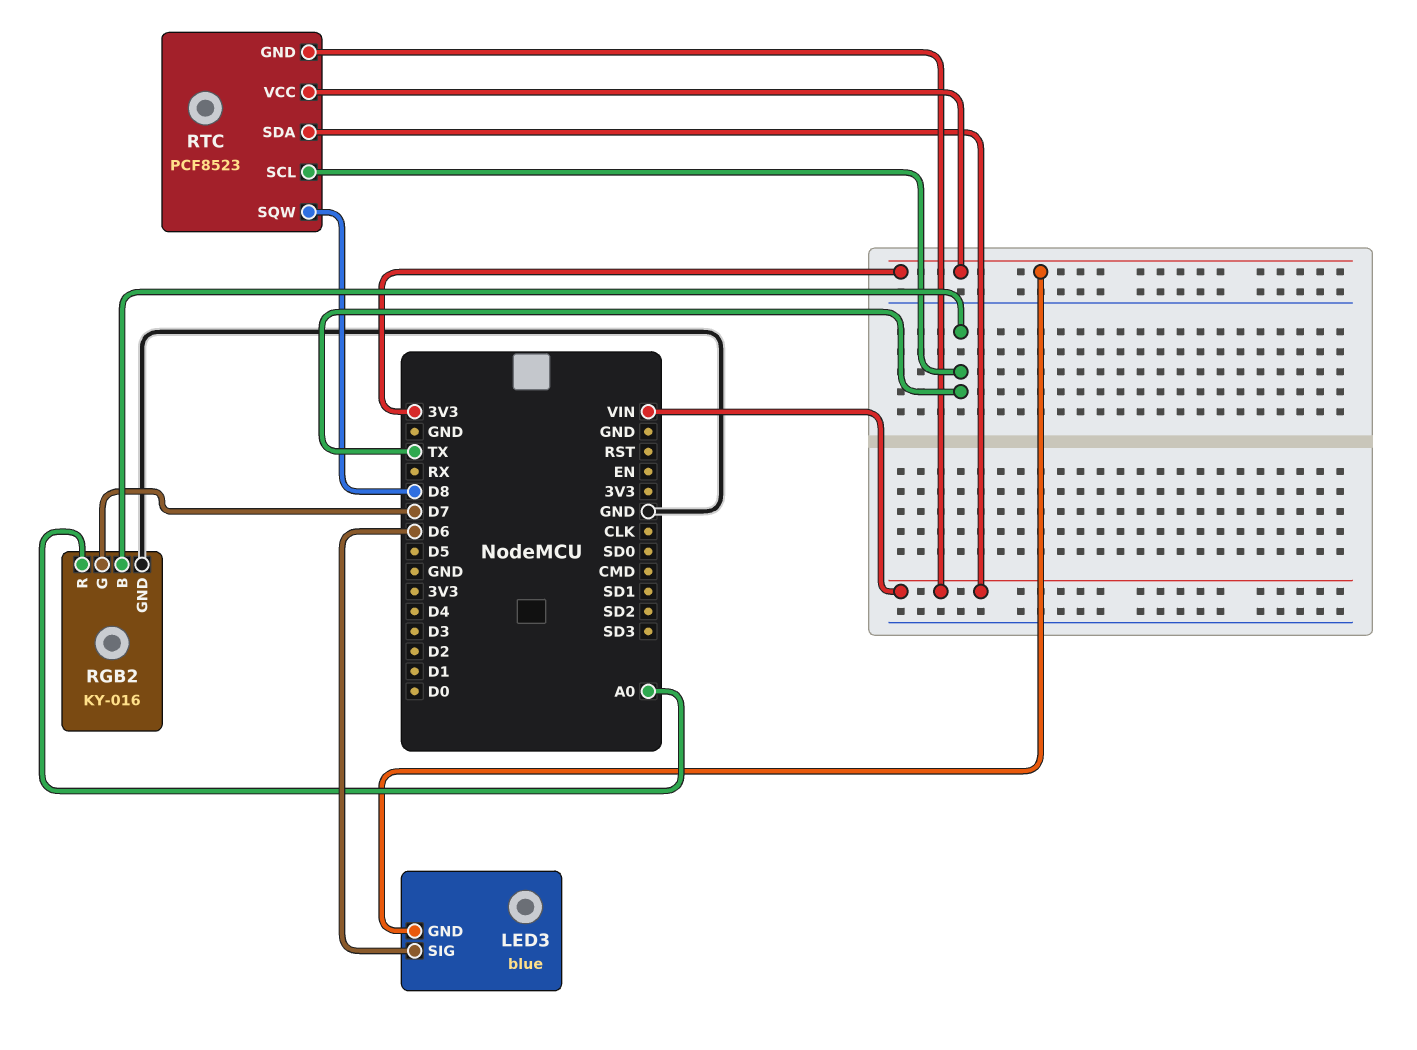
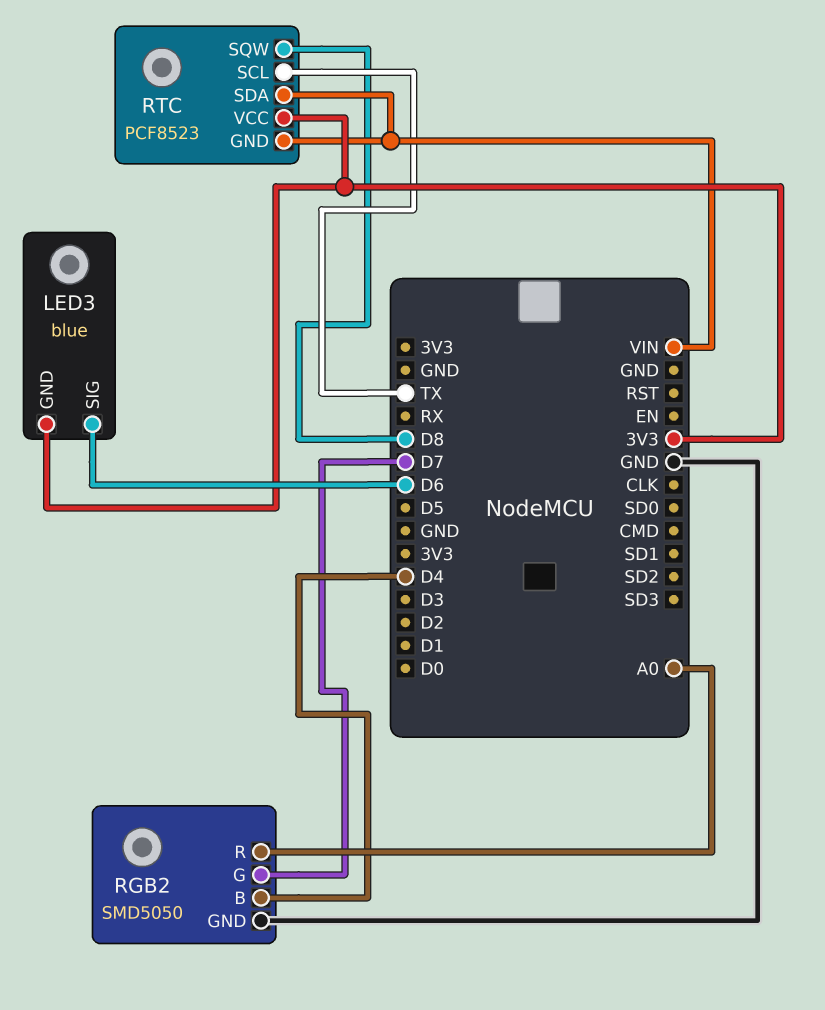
RGB2: KY-016 -> SMD5050
RGB2 pin B: TX -> D4

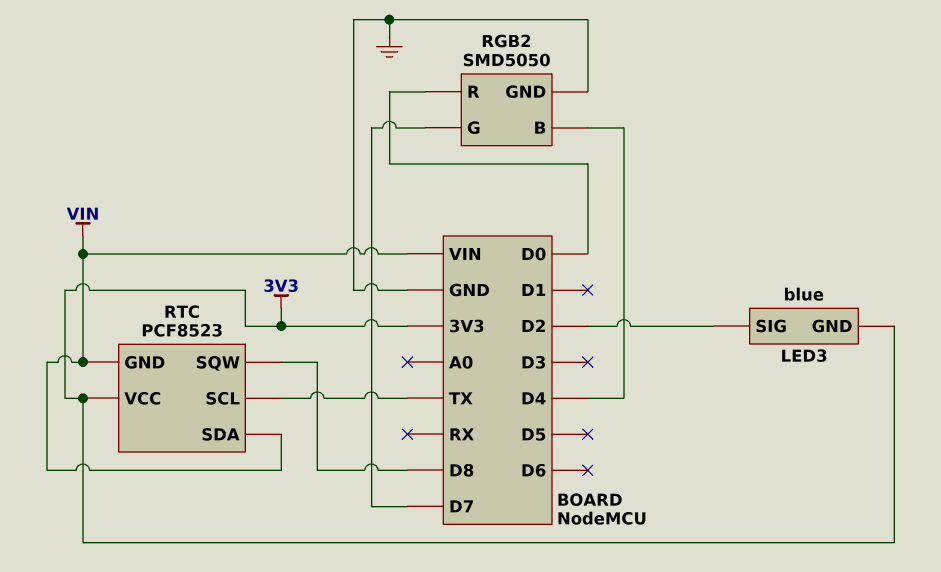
LED3 pin SIG: D6 -> D2
RGB2 pin R: A0 -> D0

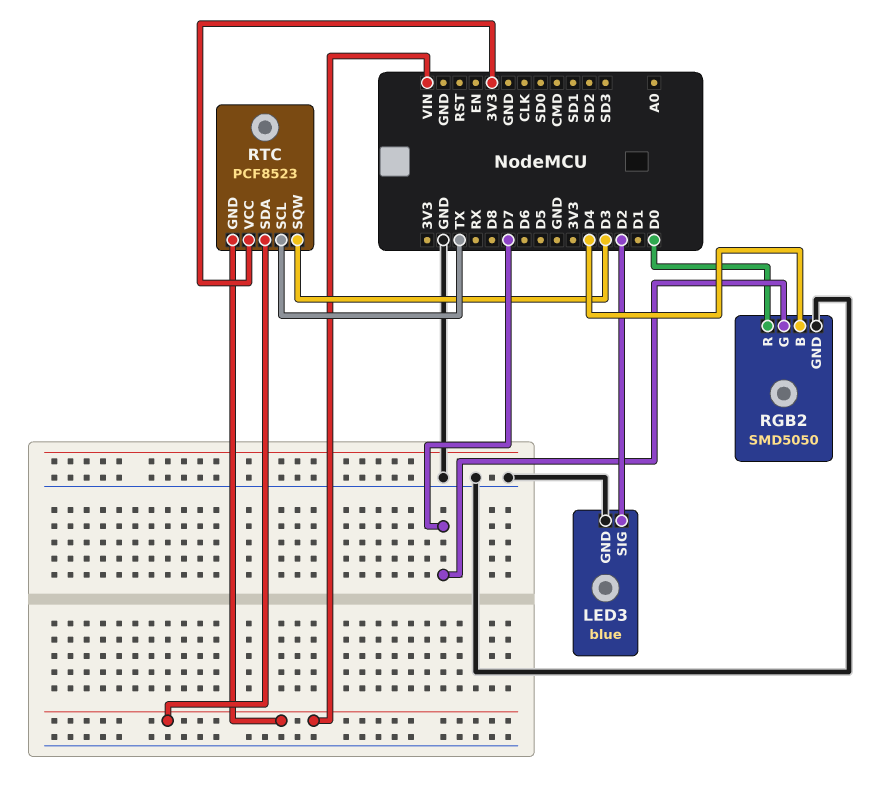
LED3 pin GND: 3V3 -> GND
RTC pin SQW: D8 -> D3

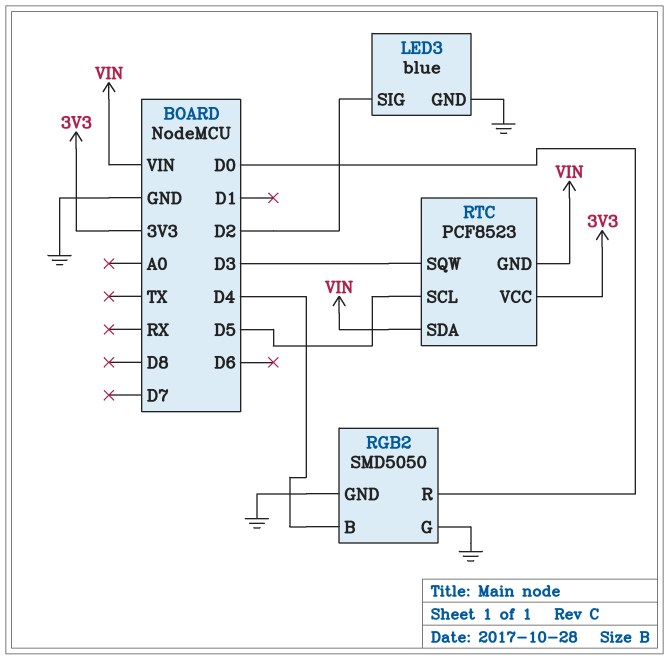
RGB2 pin G: D7 -> GND
RTC pin SCL: TX -> D5

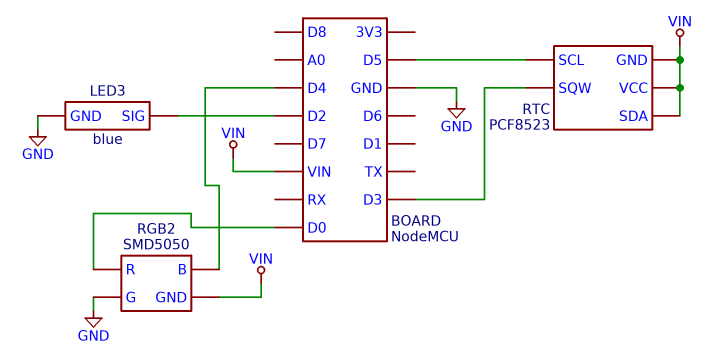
RGB2 pin GND: GND -> VIN
RTC pin VCC: 3V3 -> VIN

